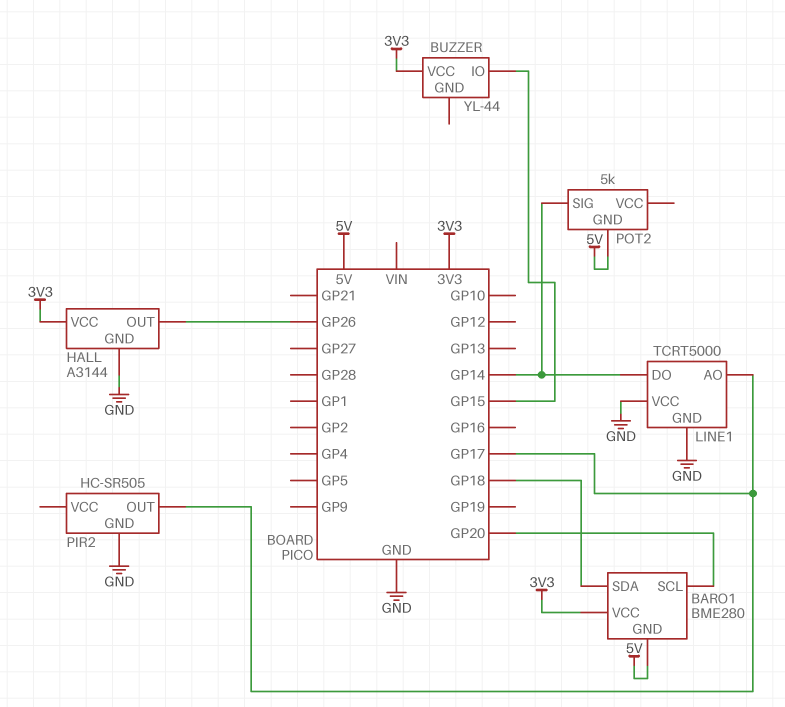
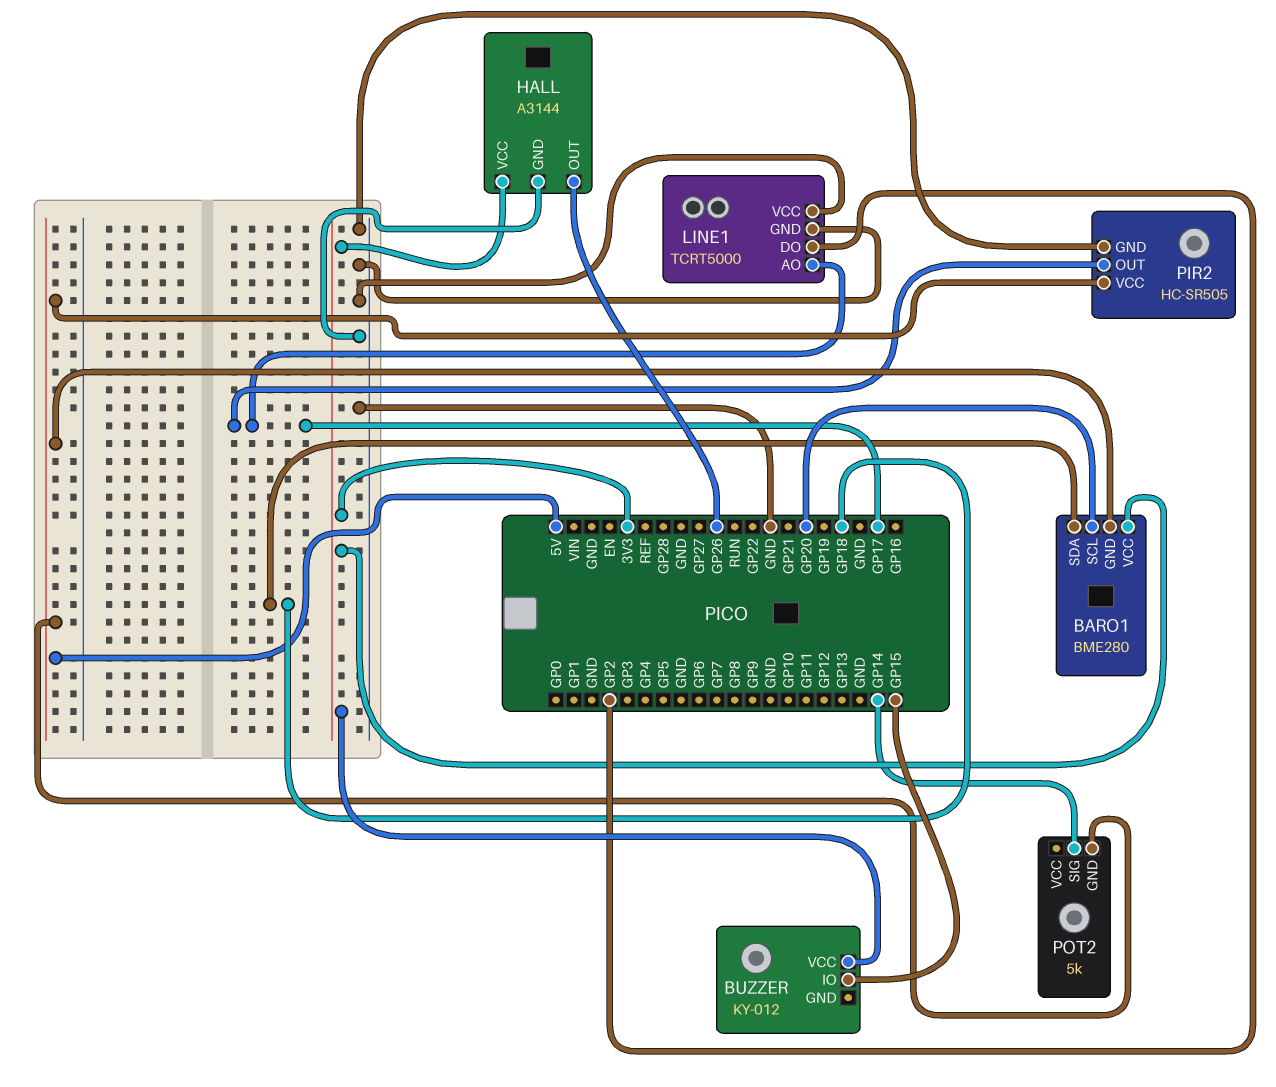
BUZZER: YL-44 -> KY-012
LINE1 pin DO: GP14 -> GP2
PIR2 pin VCC: none -> 5V

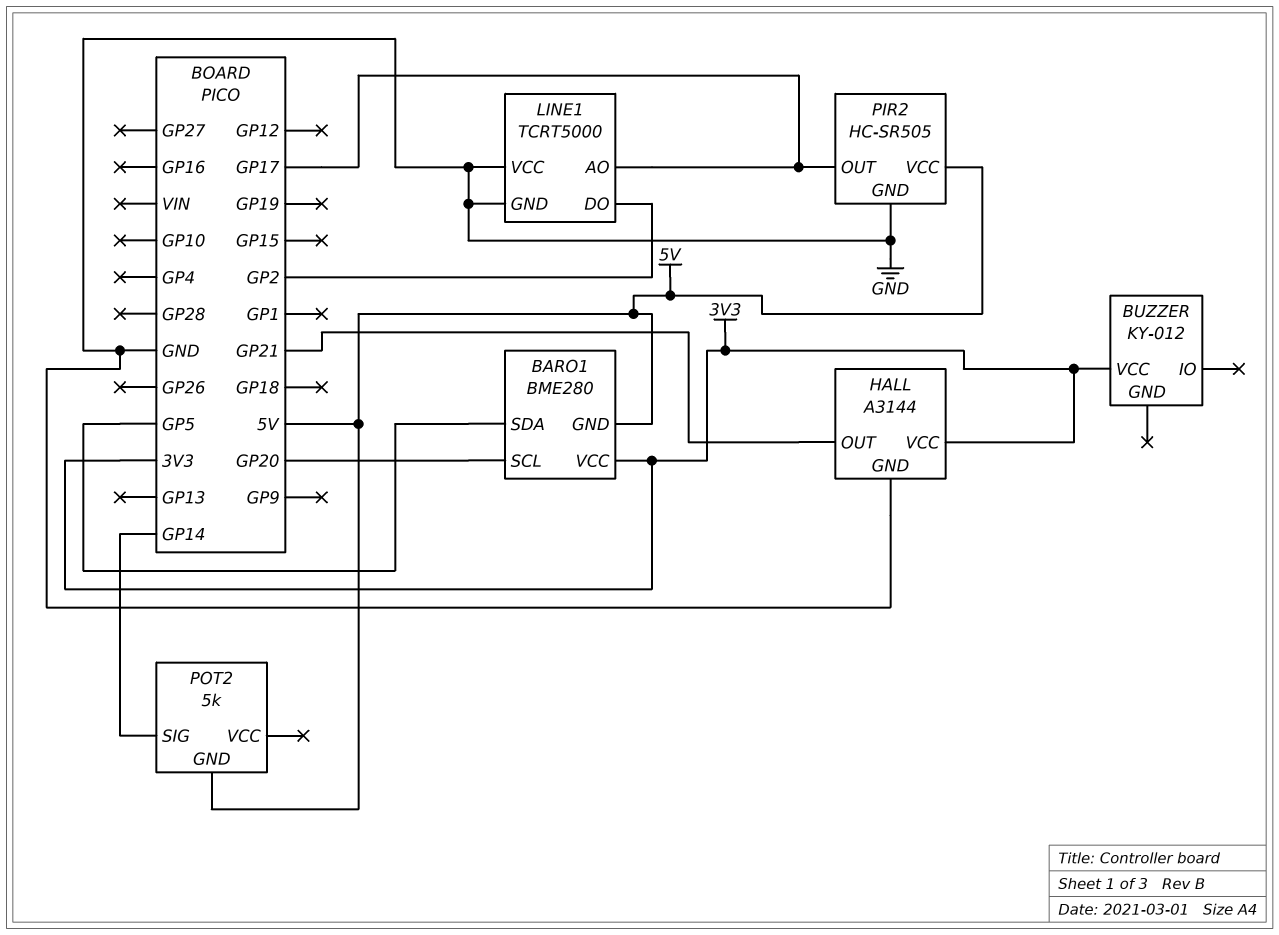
BARO1 pin SDA: GP18 -> GP5
BUZZER pin IO: GP15 -> none
HALL pin OUT: GP26 -> GP21

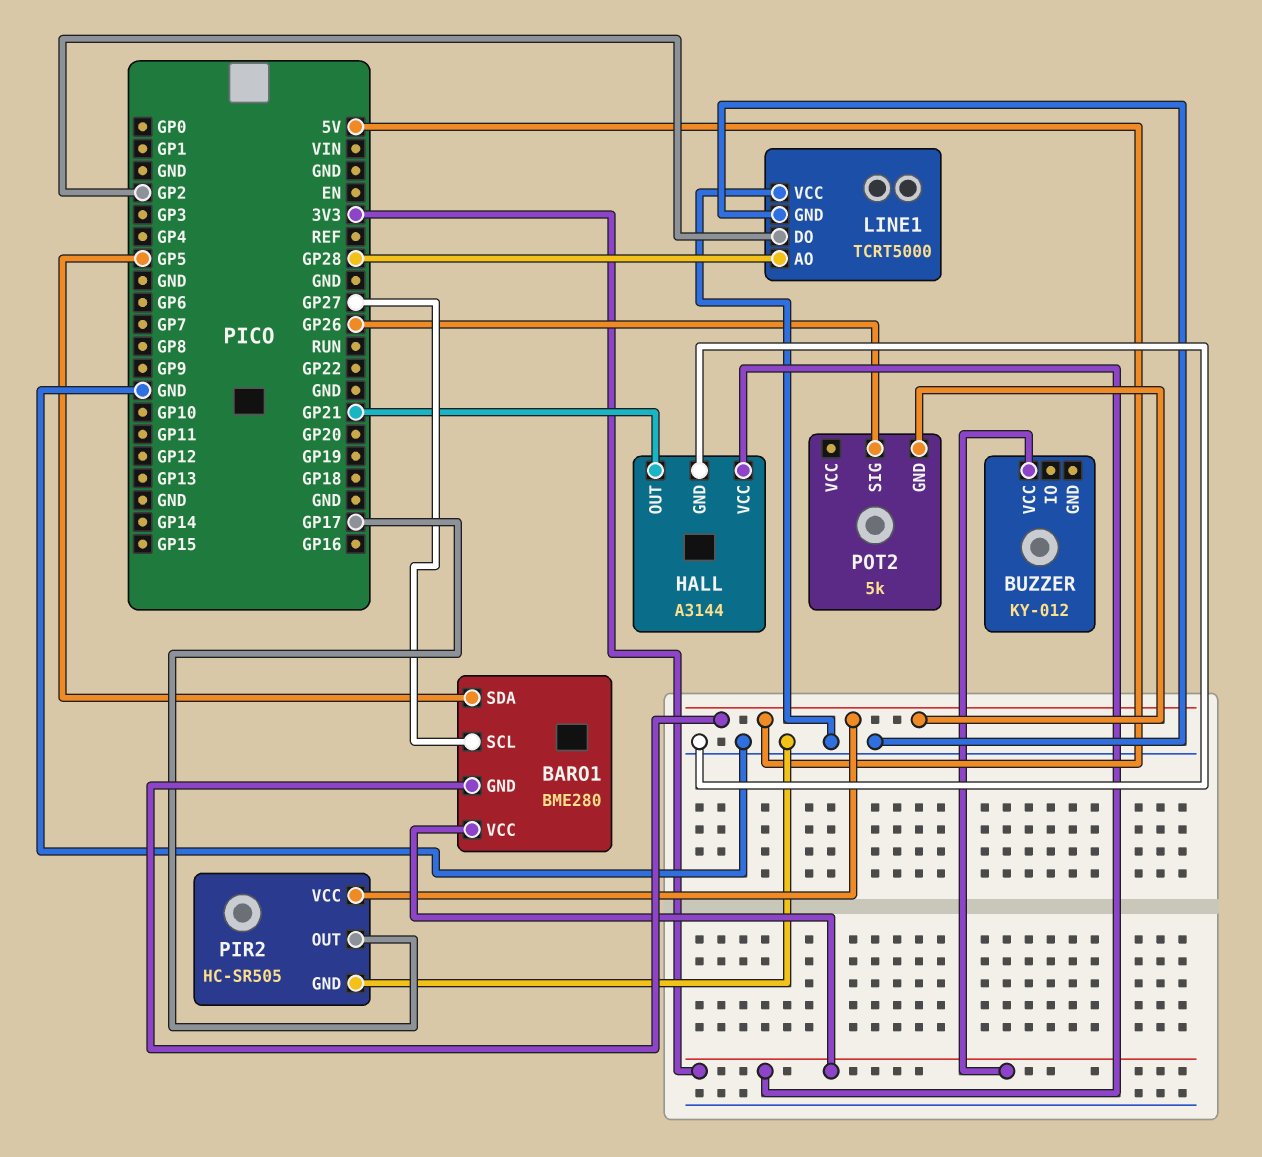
BARO1 pin SCL: GP20 -> GP27
LINE1 pin AO: GP17 -> GP28
POT2 pin SIG: GP14 -> GP26

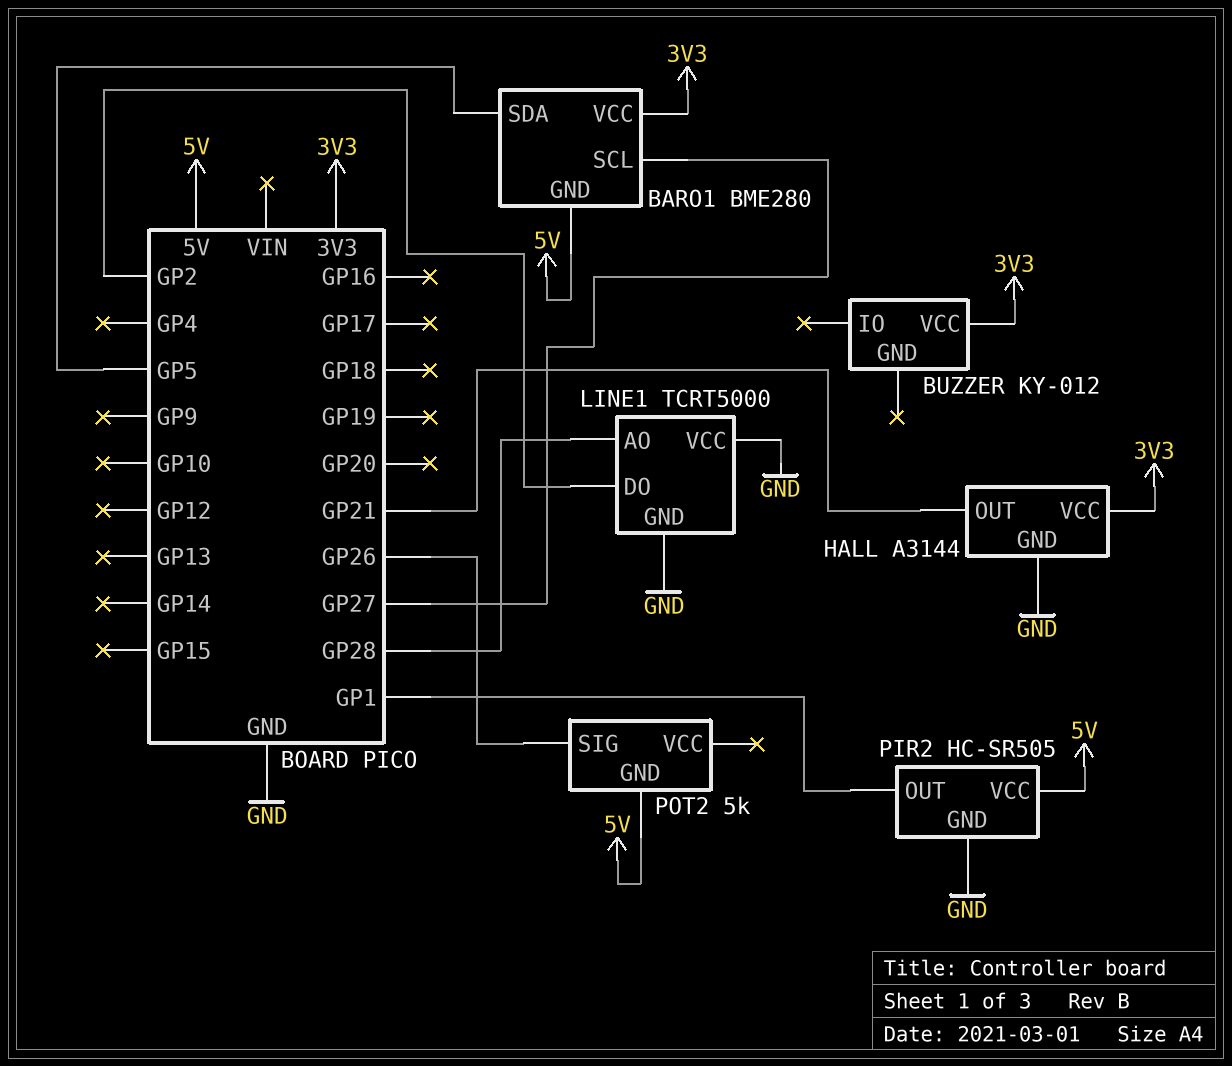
PIR2 pin OUT: GP17 -> GP1

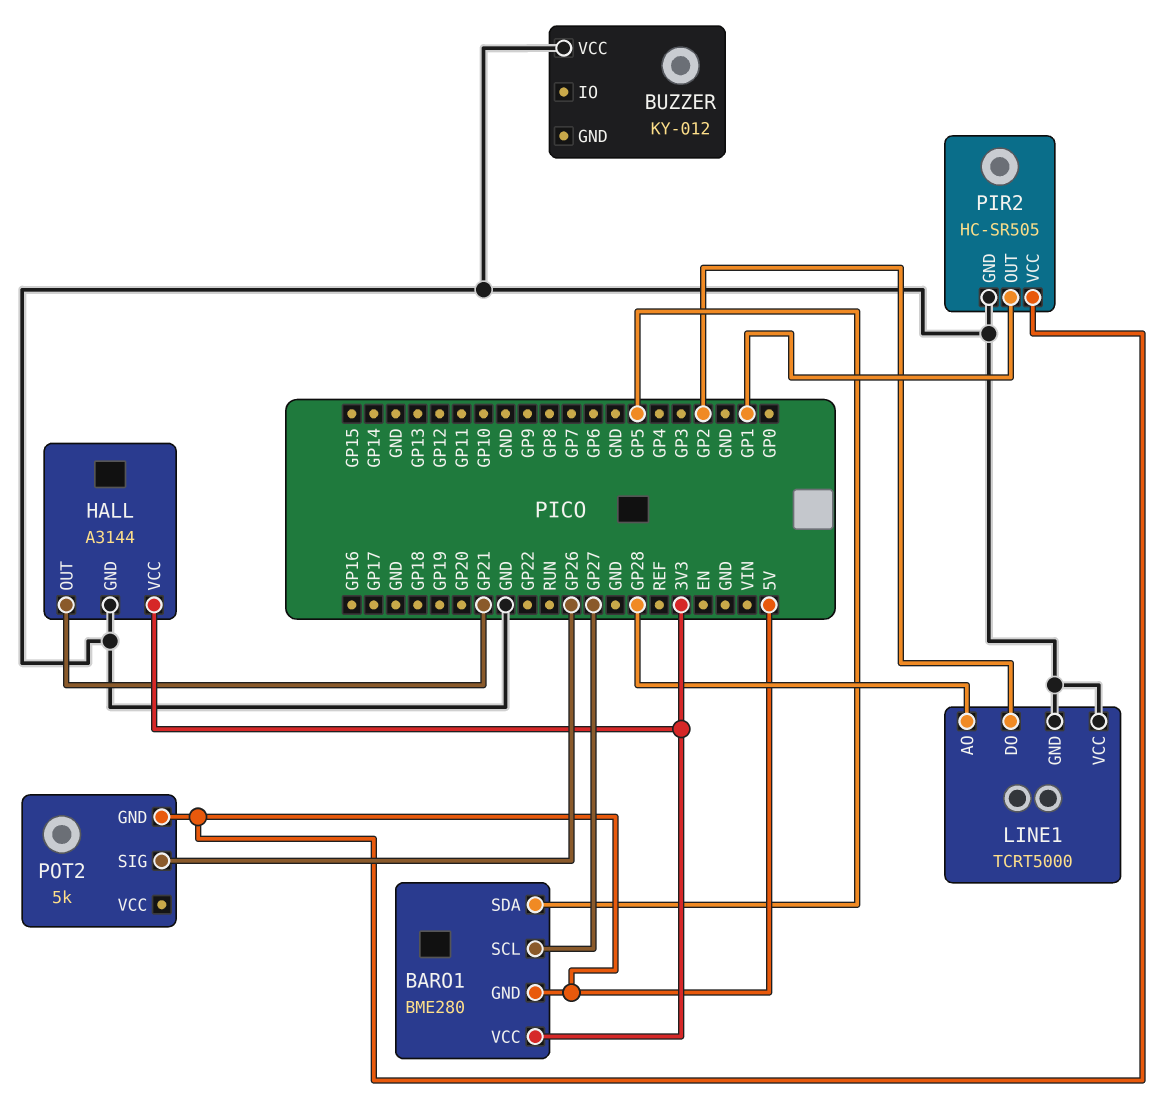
BUZZER pin VCC: 3V3 -> GND

